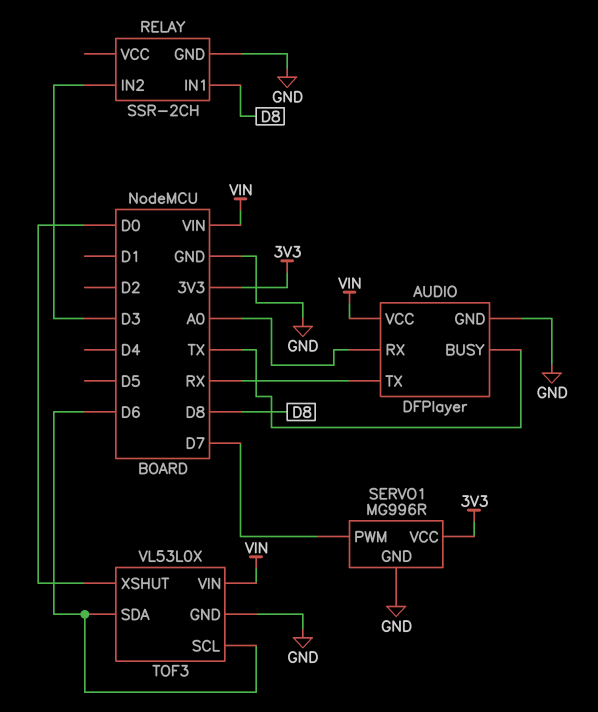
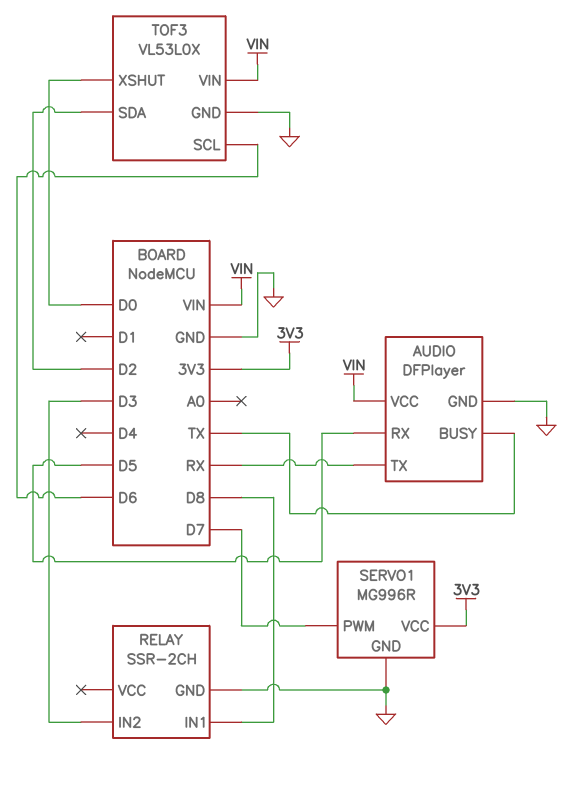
AUDIO pin RX: A0 -> D5
TOF3 pin SDA: D6 -> D2

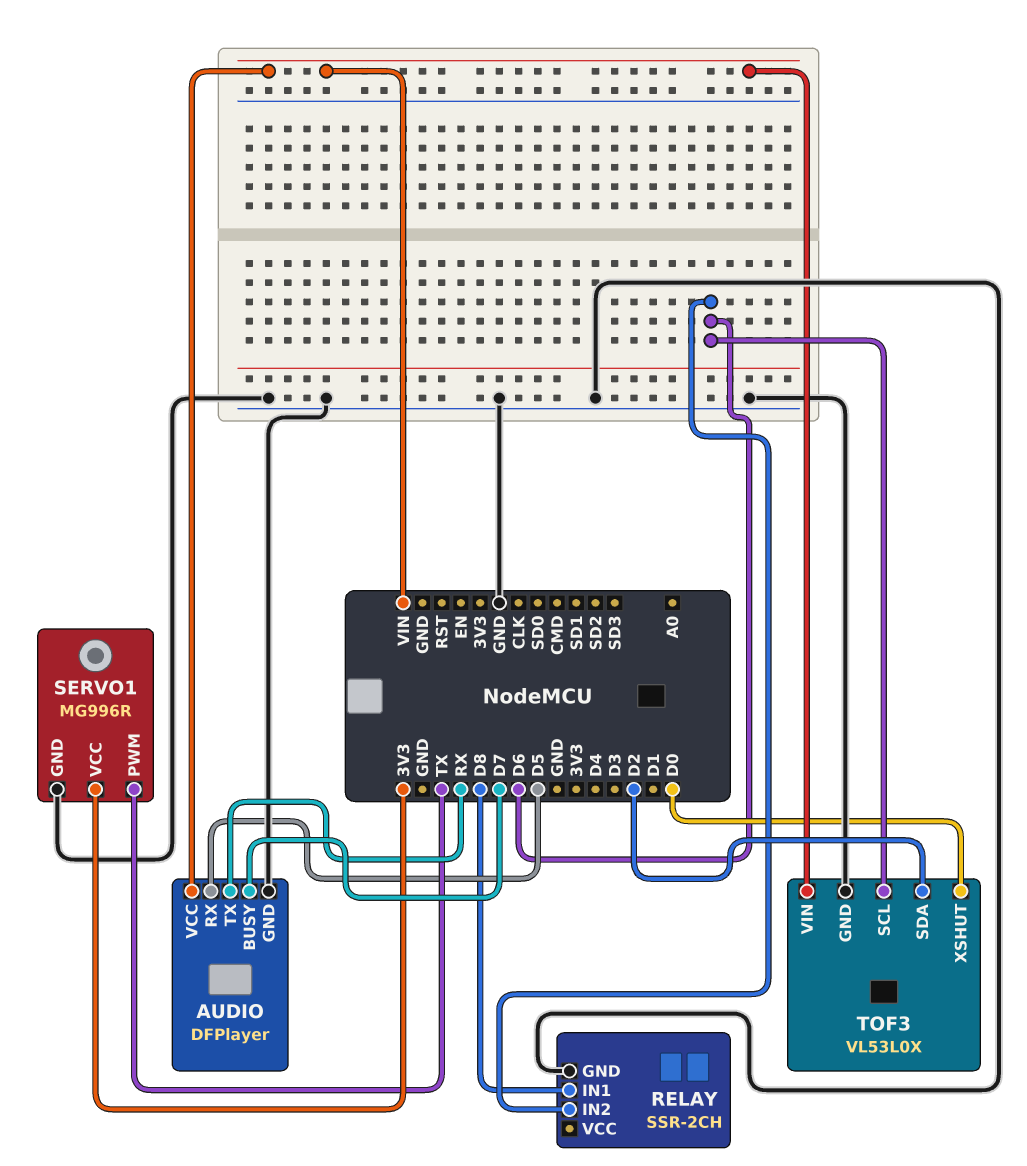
AUDIO pin BUSY: TX -> D7
RELAY pin IN2: D3 -> D6
SERVO1 pin PWM: D7 -> TX

